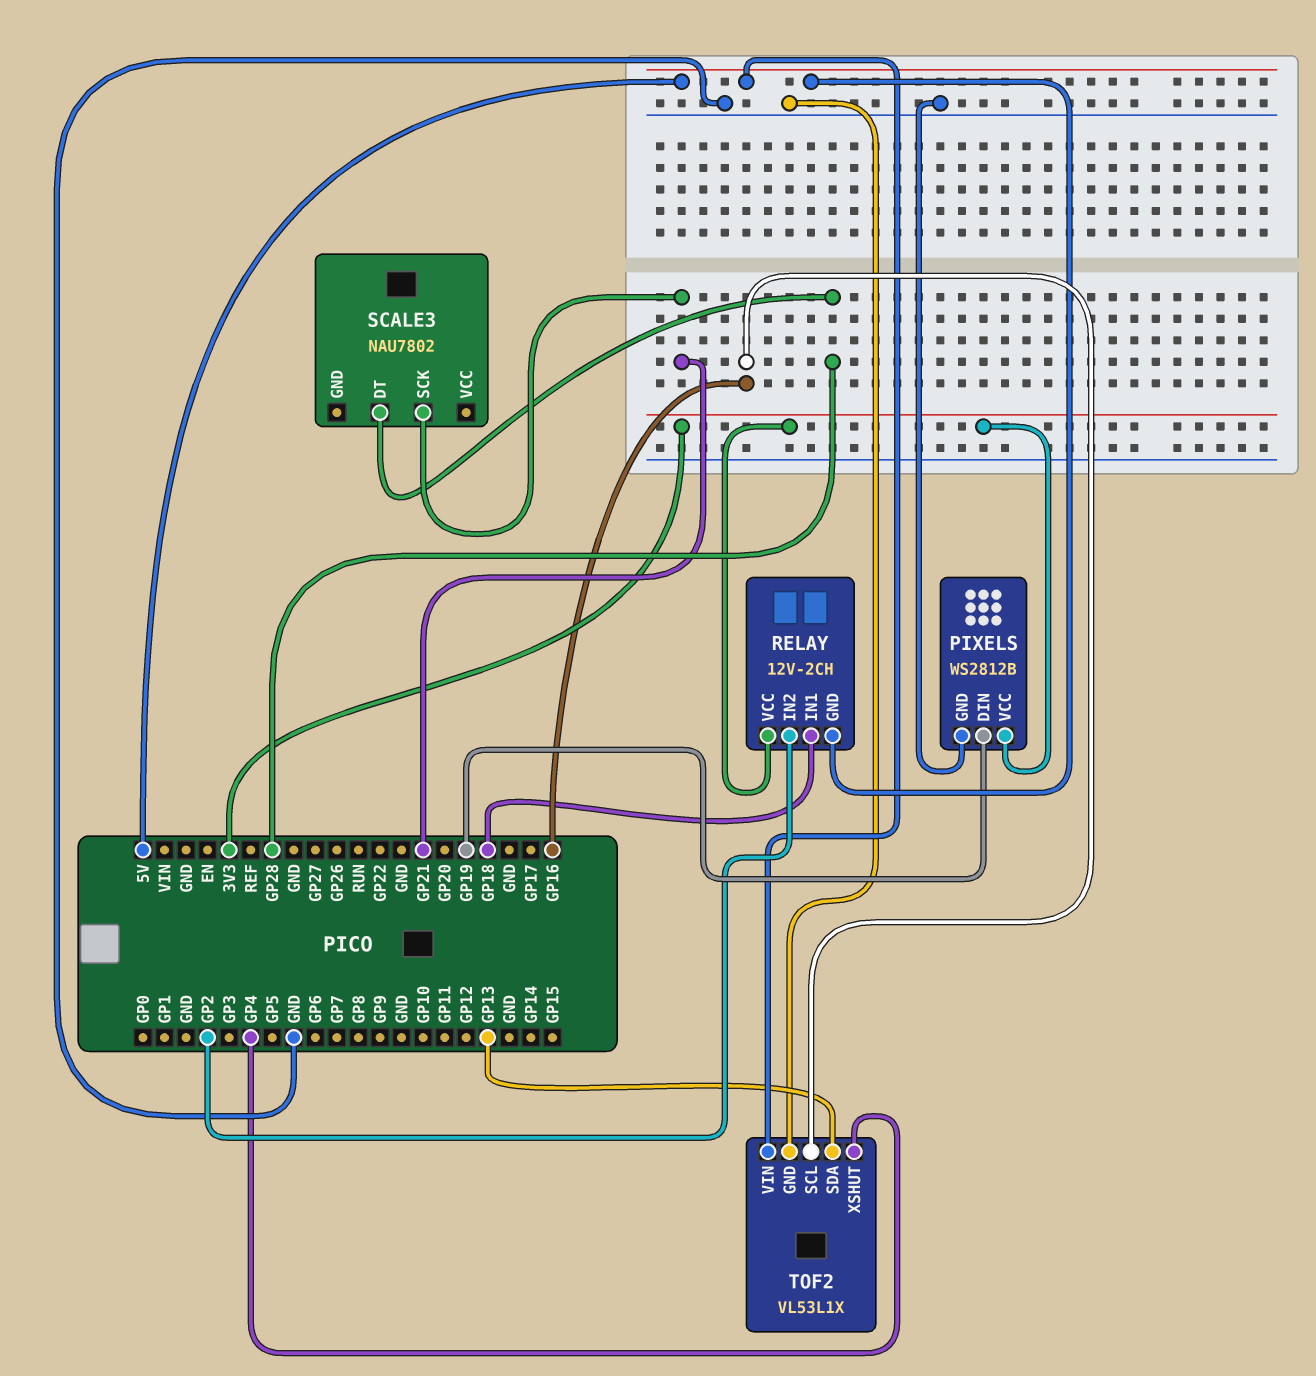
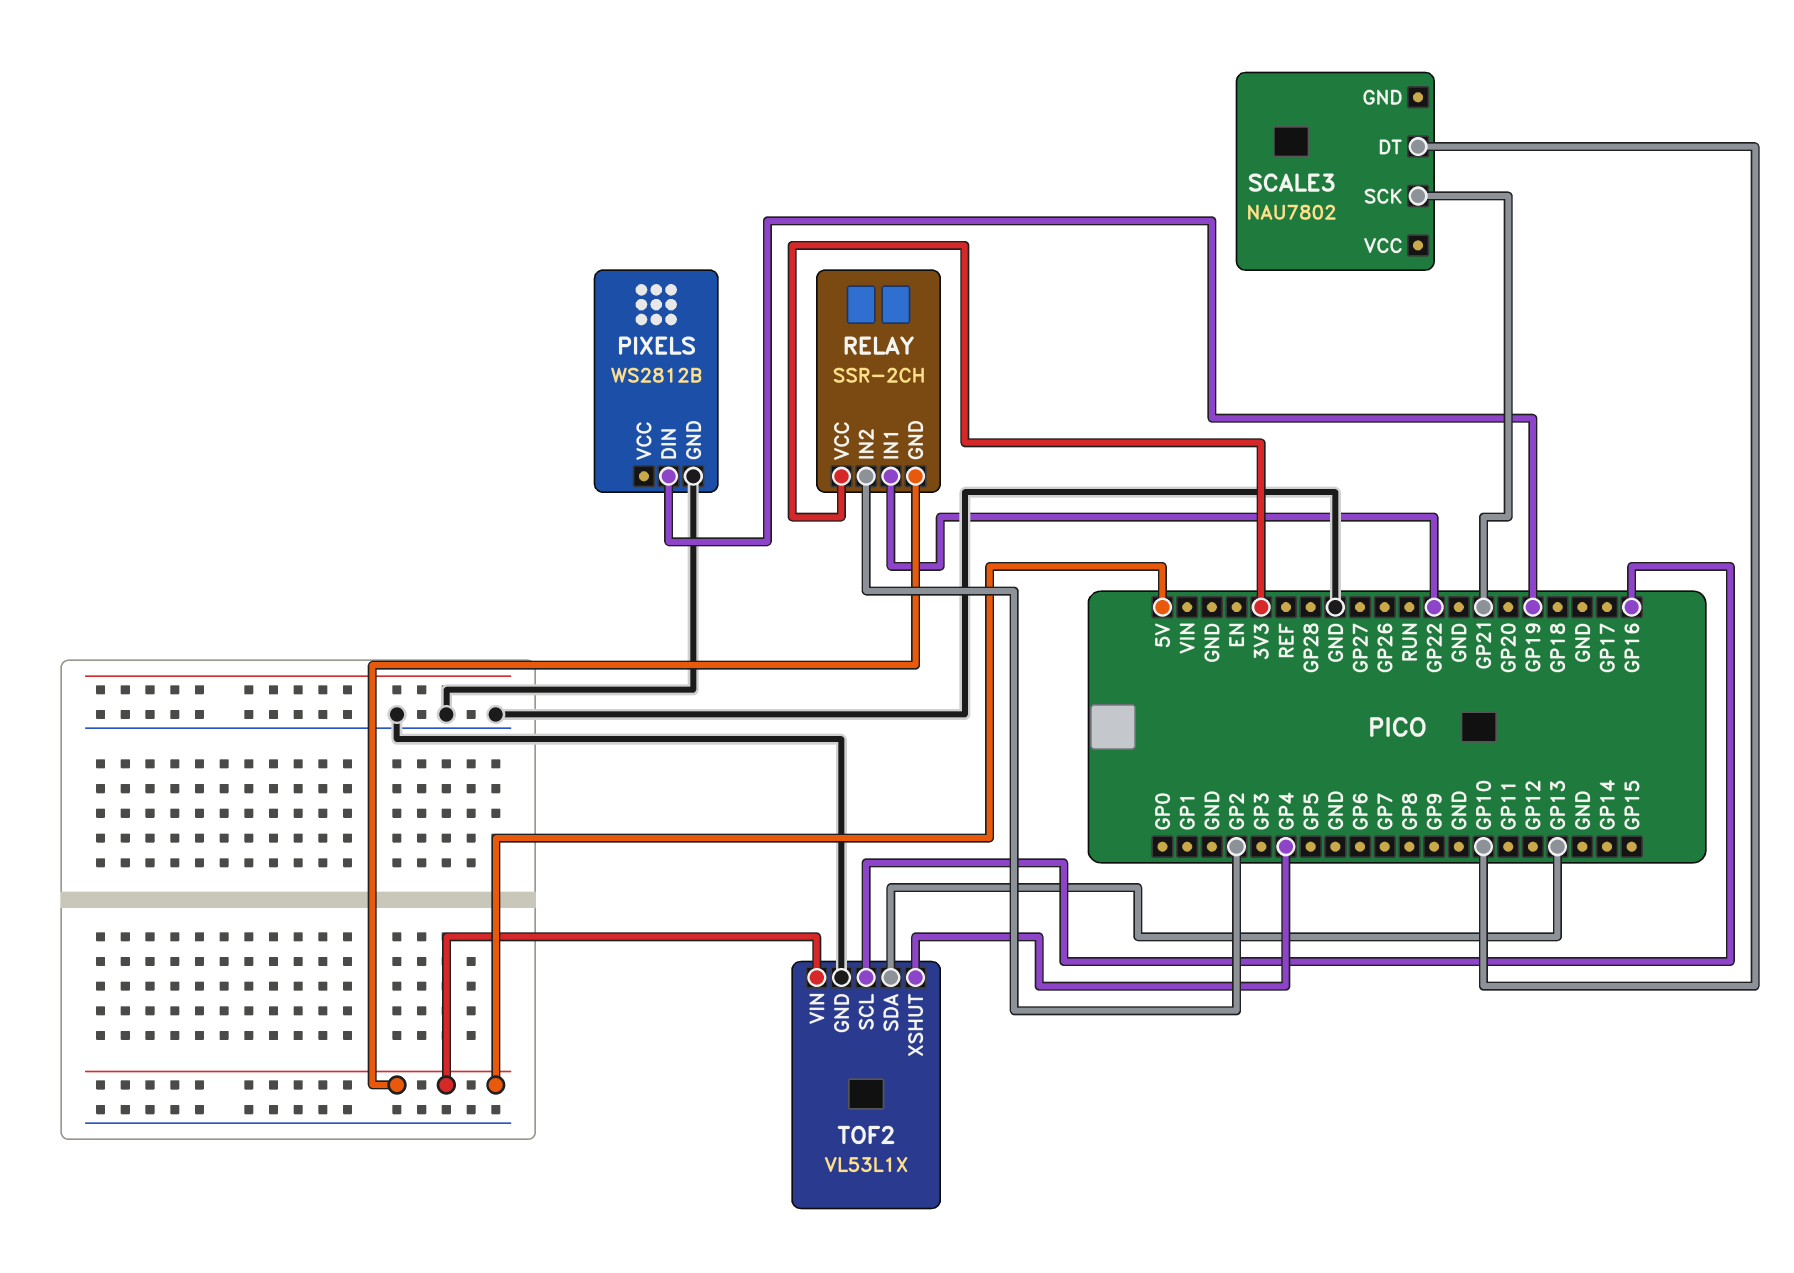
PIXELS pin VCC: 3V3 -> none
RELAY: 12V-2CH -> SSR-2CH
RELAY pin IN1: GP18 -> GP22
SCALE3 pin DT: GP28 -> GP10

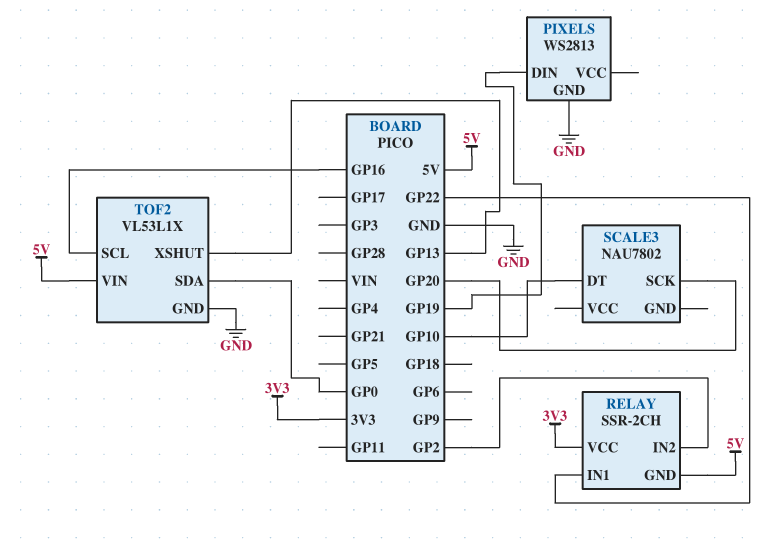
PIXELS: WS2812B -> WS2813
SCALE3 pin SCK: GP21 -> GP20
TOF2 pin SDA: GP13 -> GP0
TOF2 pin XSHUT: GP4 -> GP13

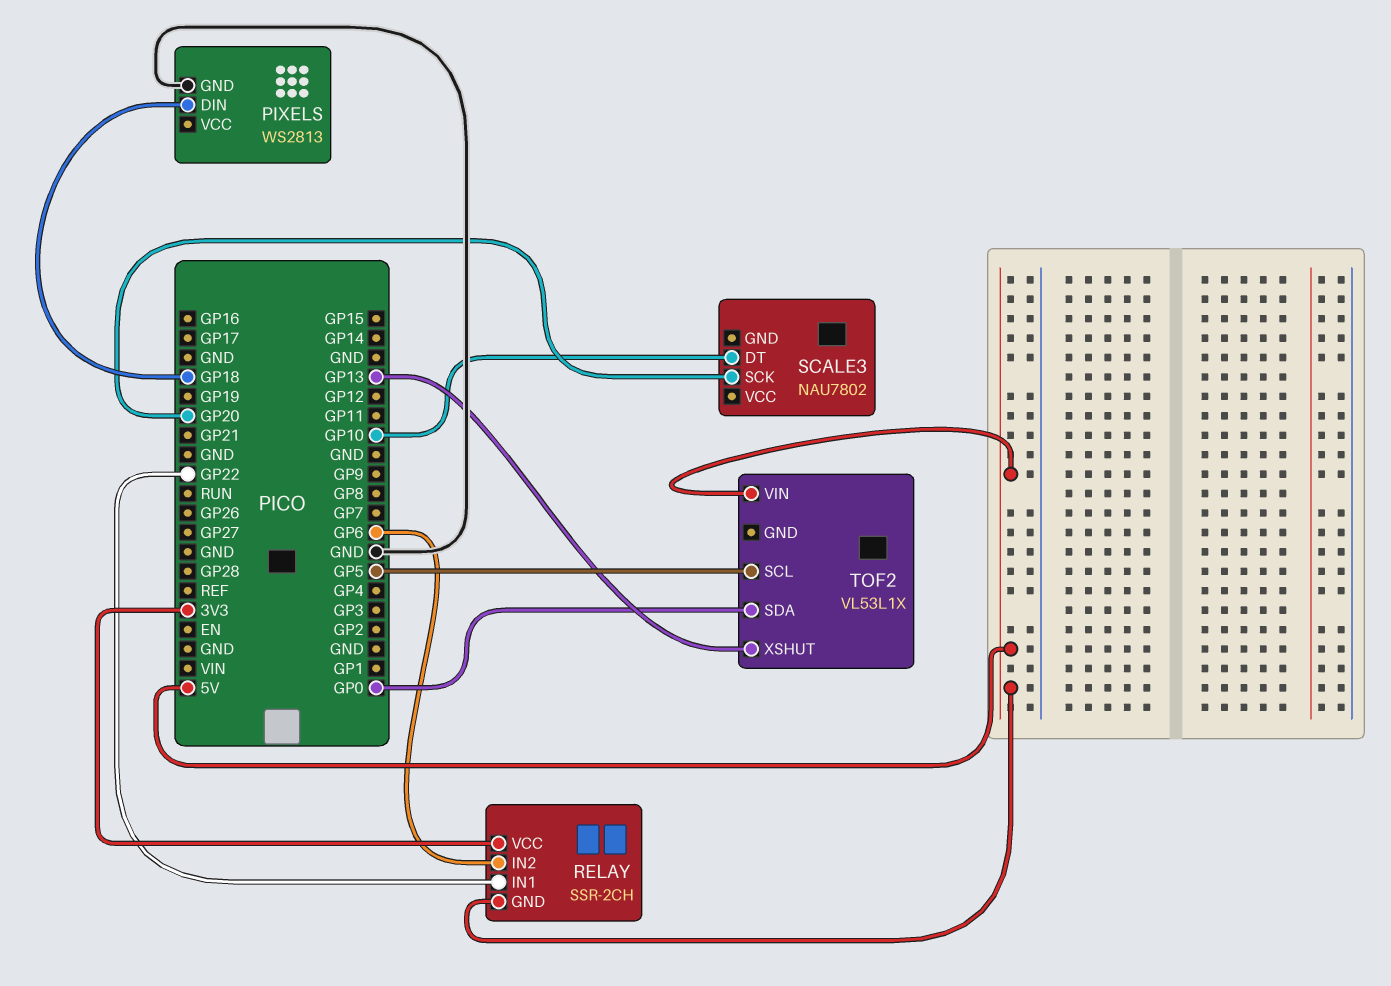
PIXELS pin DIN: GP19 -> GP18
RELAY pin IN2: GP2 -> GP6
TOF2 pin GND: GND -> none
TOF2 pin SCL: GP16 -> GP5

